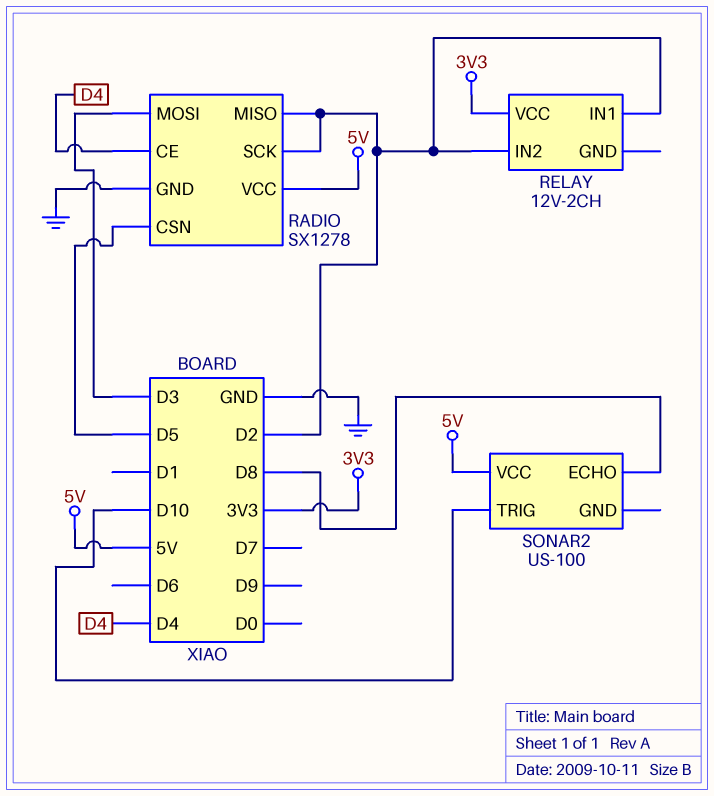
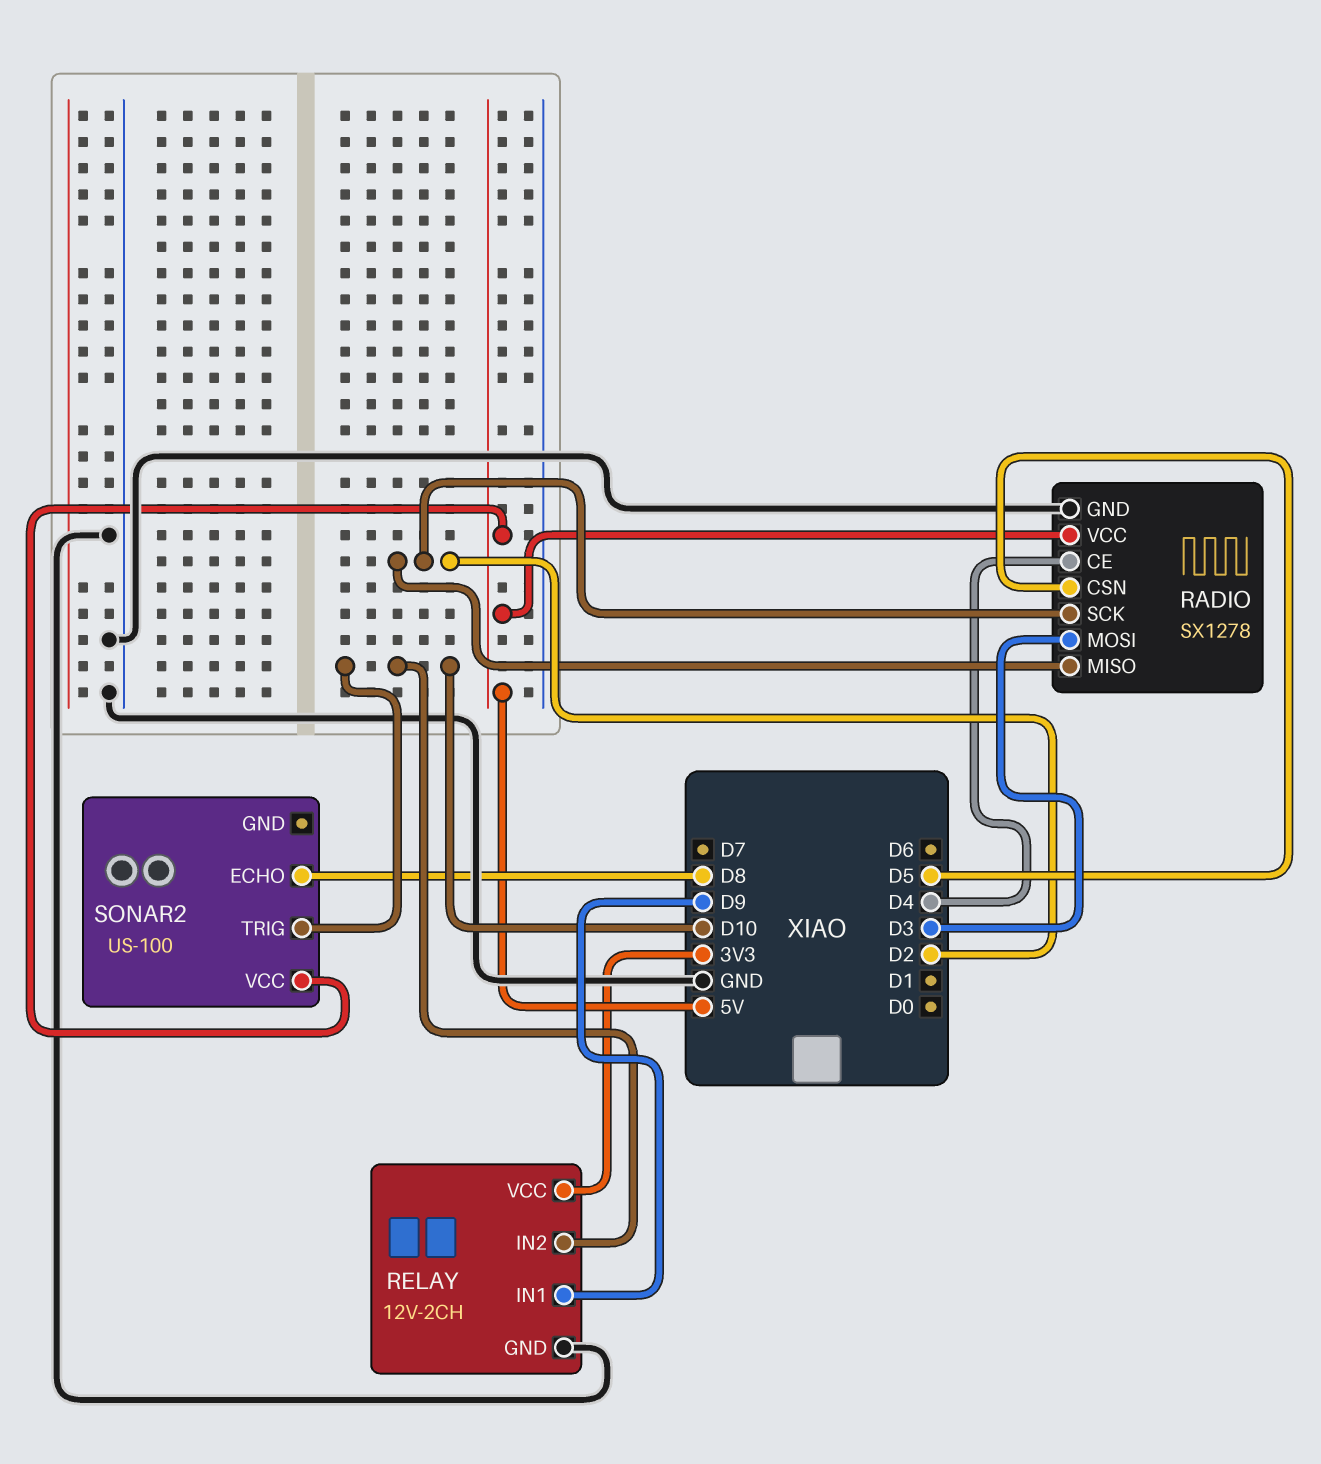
RELAY pin GND: none -> GND
RELAY pin IN1: D2 -> D9
RELAY pin IN2: D2 -> D10

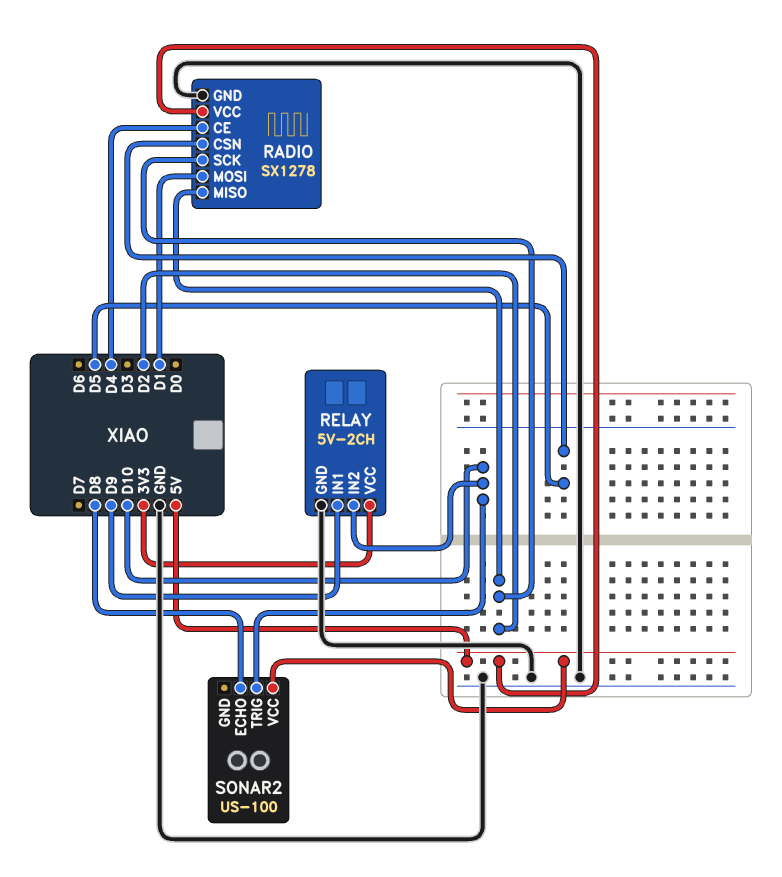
RADIO pin MOSI: D3 -> D1
RELAY: 12V-2CH -> 5V-2CH

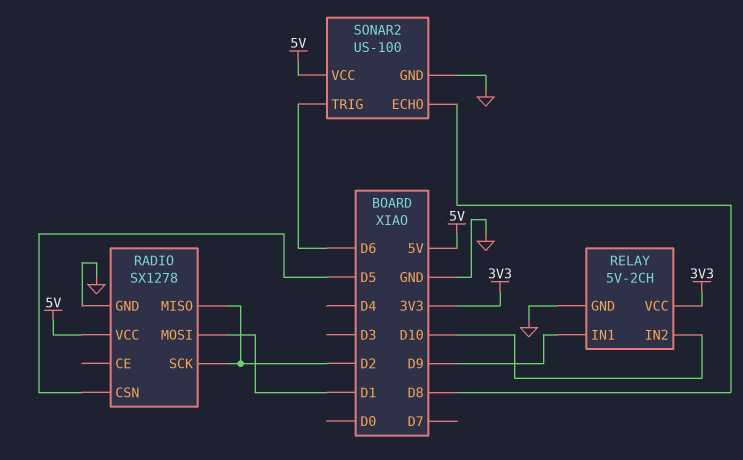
RADIO pin CE: D4 -> none
SONAR2 pin GND: none -> GND
SONAR2 pin TRIG: D10 -> D6

